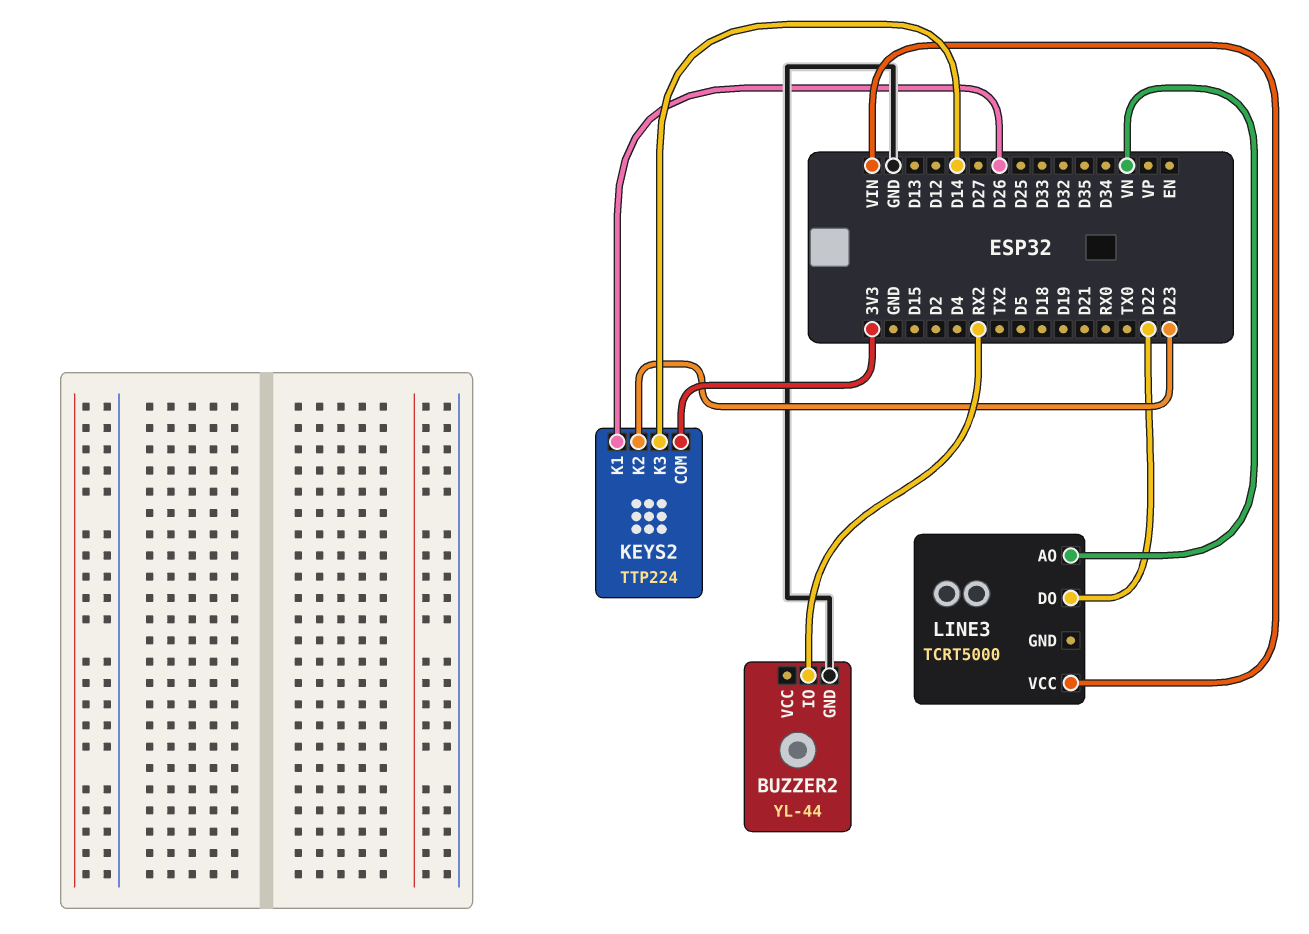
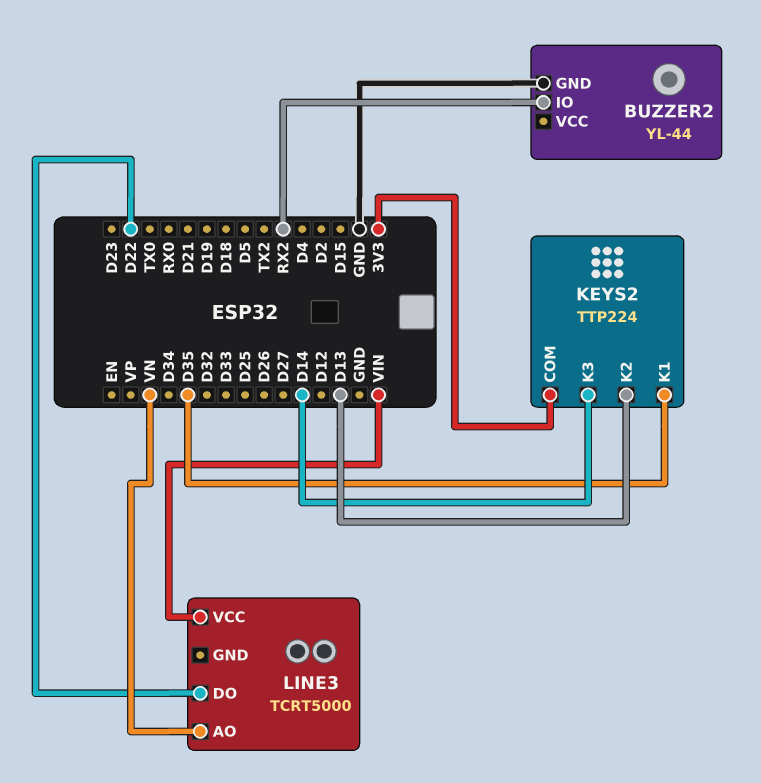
KEYS2 pin K1: D26 -> D35
KEYS2 pin K2: D23 -> D13

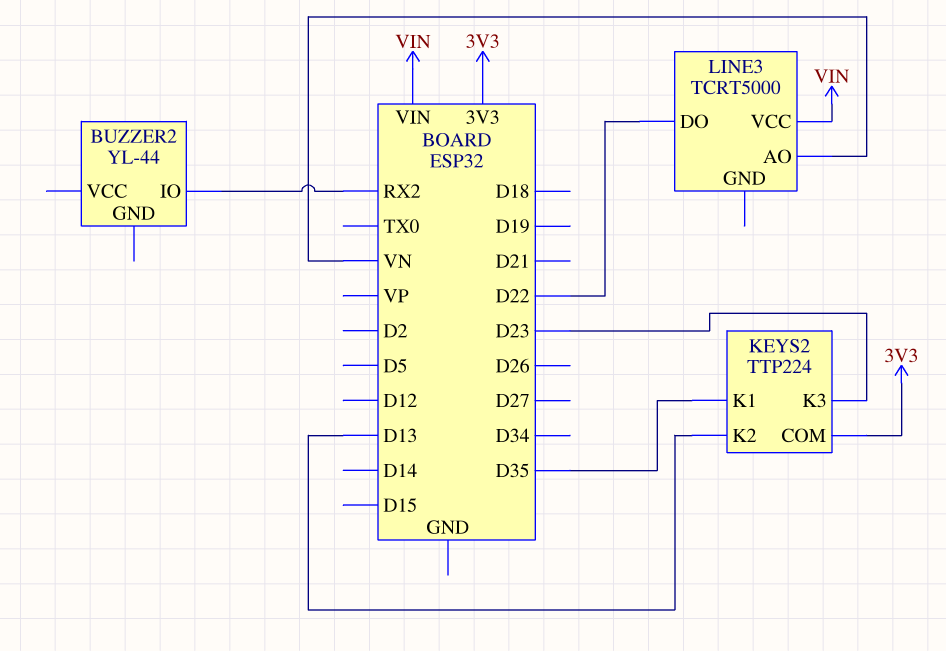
BUZZER2 pin GND: GND -> none
KEYS2 pin K3: D14 -> D23

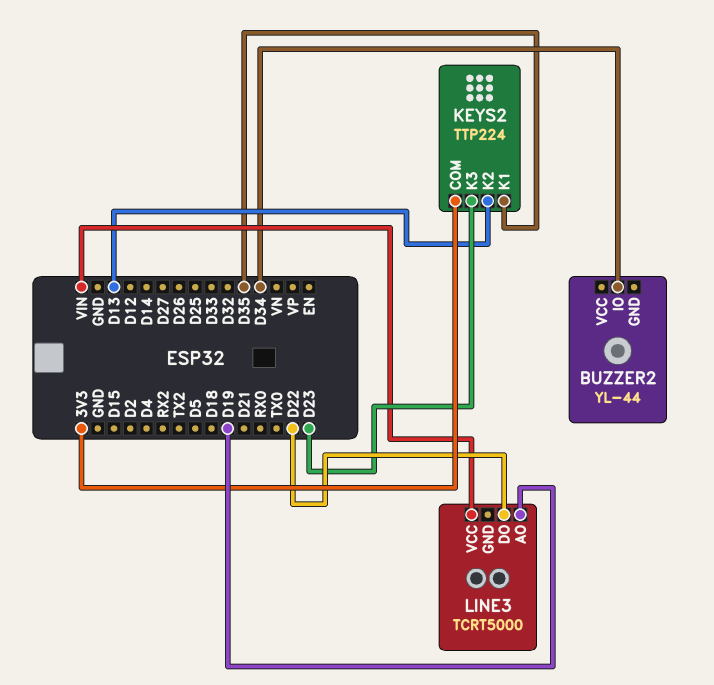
BUZZER2 pin IO: RX2 -> D34
LINE3 pin AO: VN -> D19

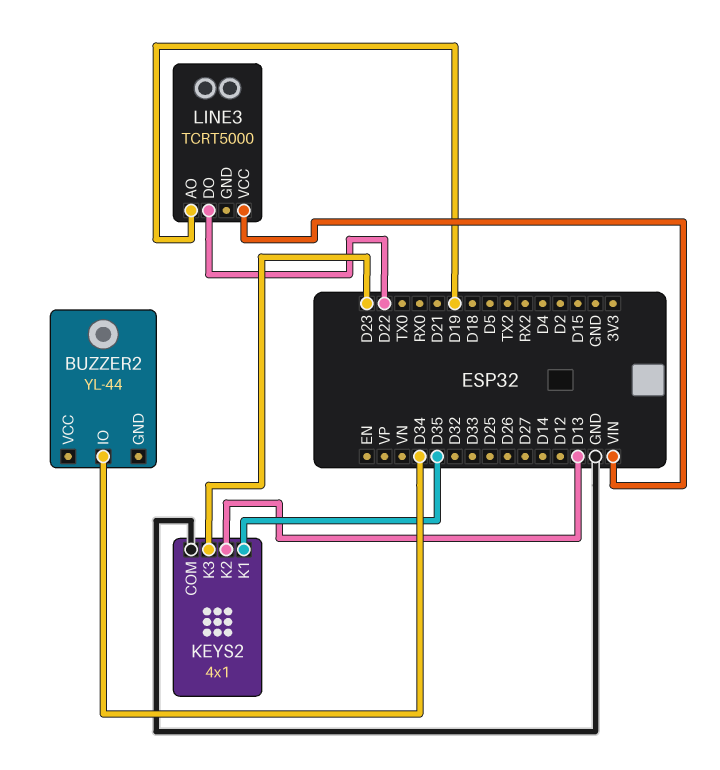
KEYS2: TTP224 -> 4x1
KEYS2 pin COM: 3V3 -> GND

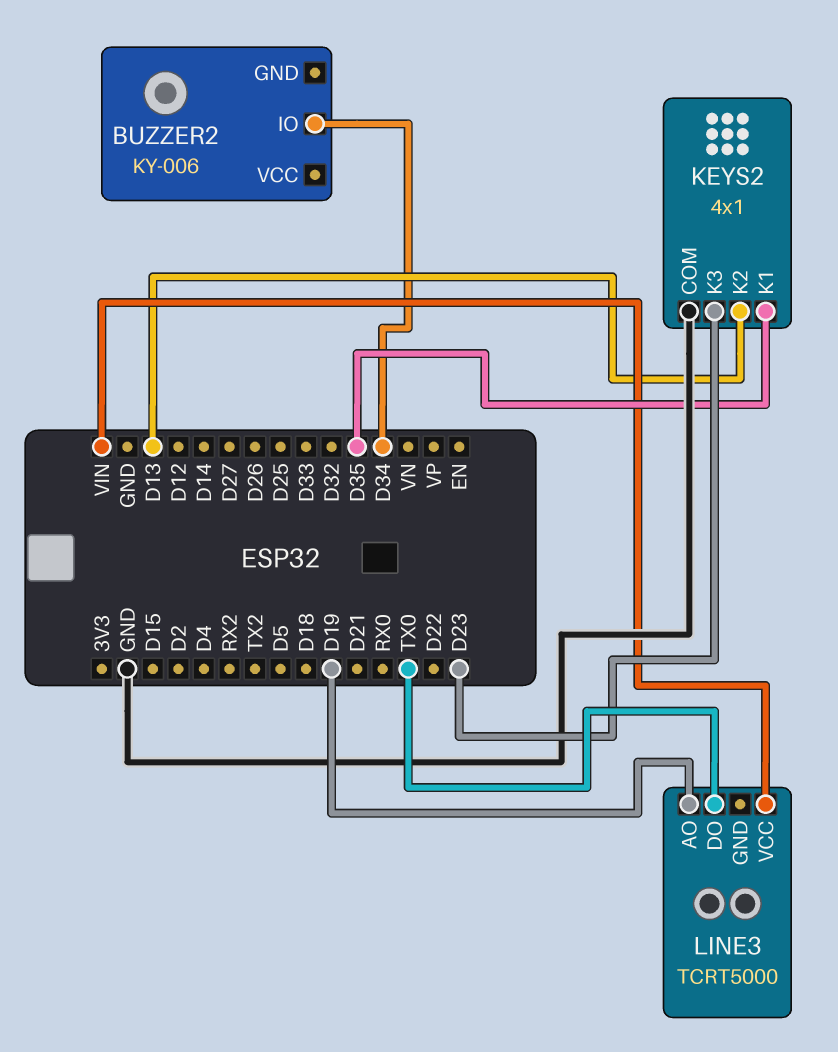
BUZZER2: YL-44 -> KY-006
LINE3 pin DO: D22 -> TX0

